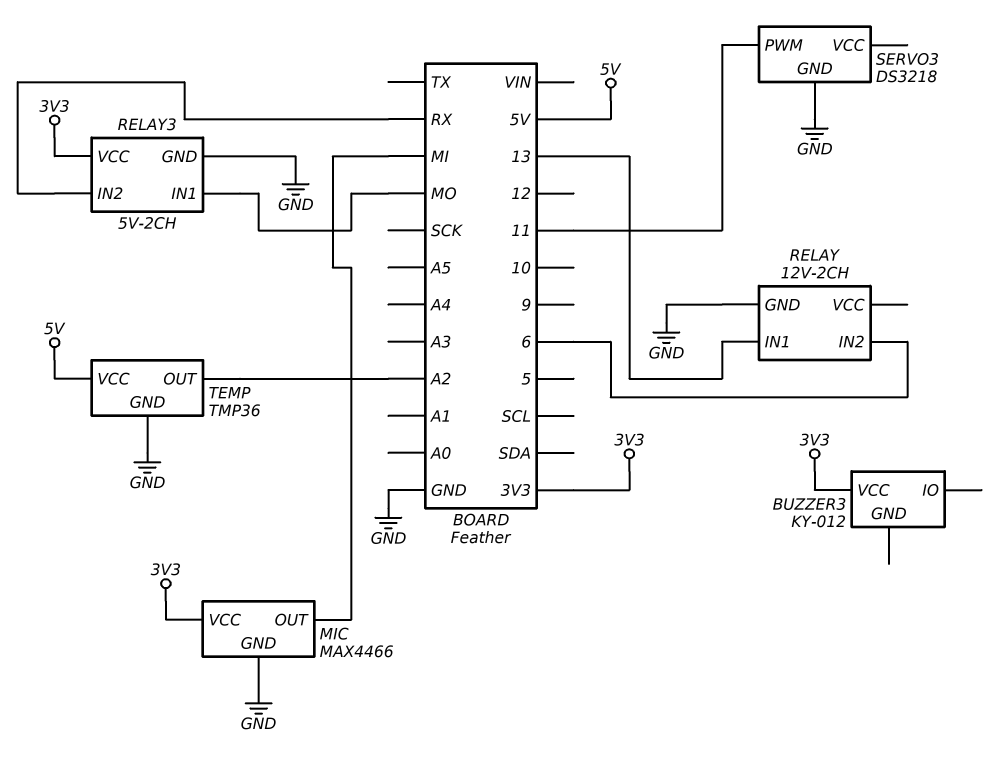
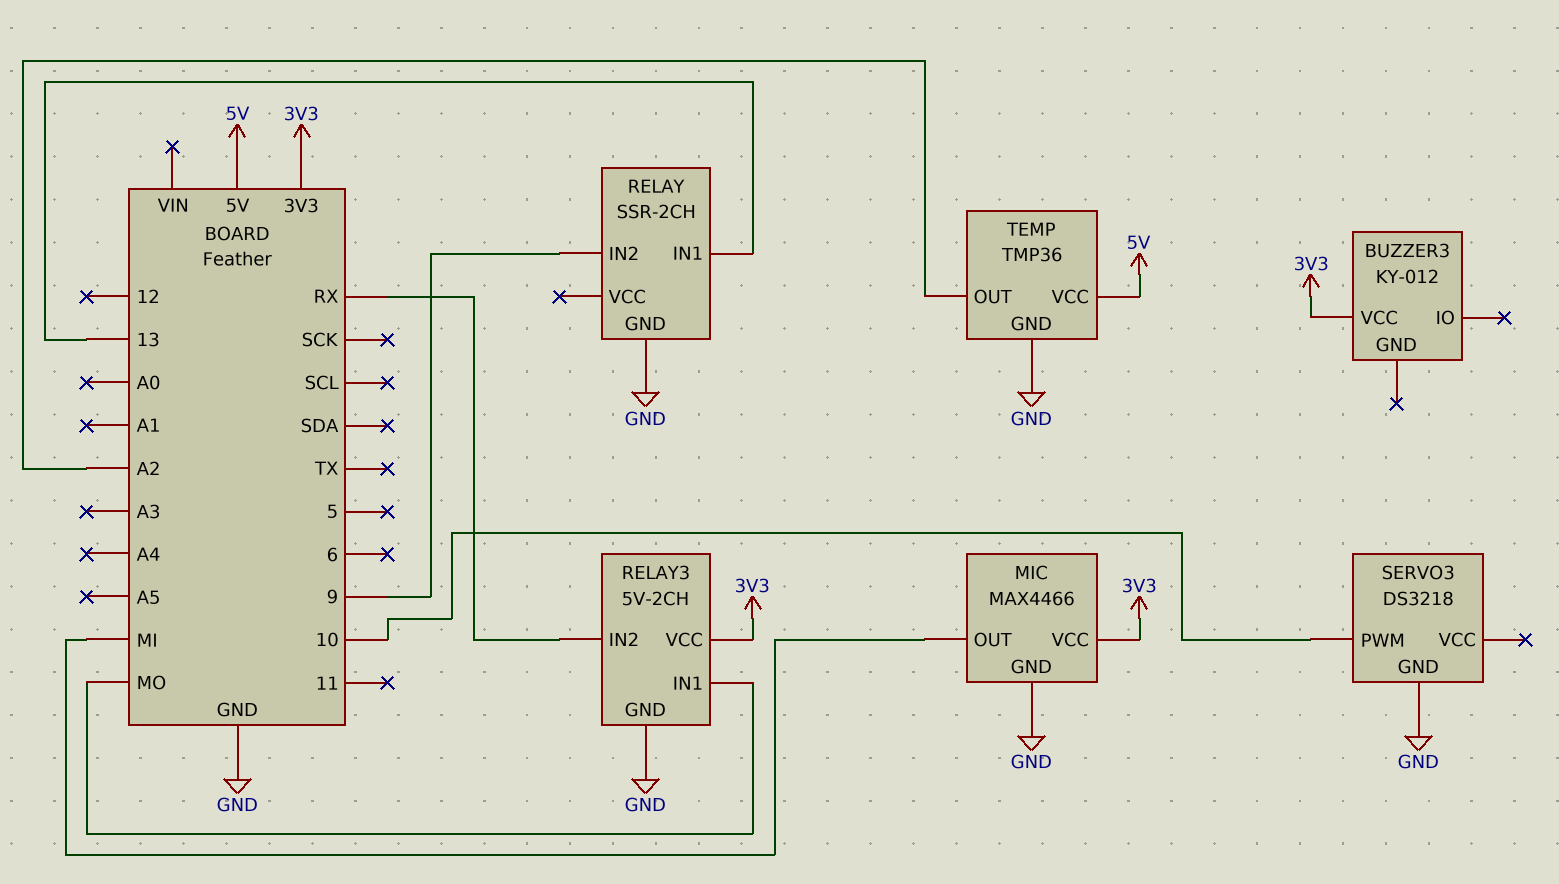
RELAY: 12V-2CH -> SSR-2CH
RELAY pin IN2: 6 -> 9
SERVO3 pin PWM: 11 -> 10

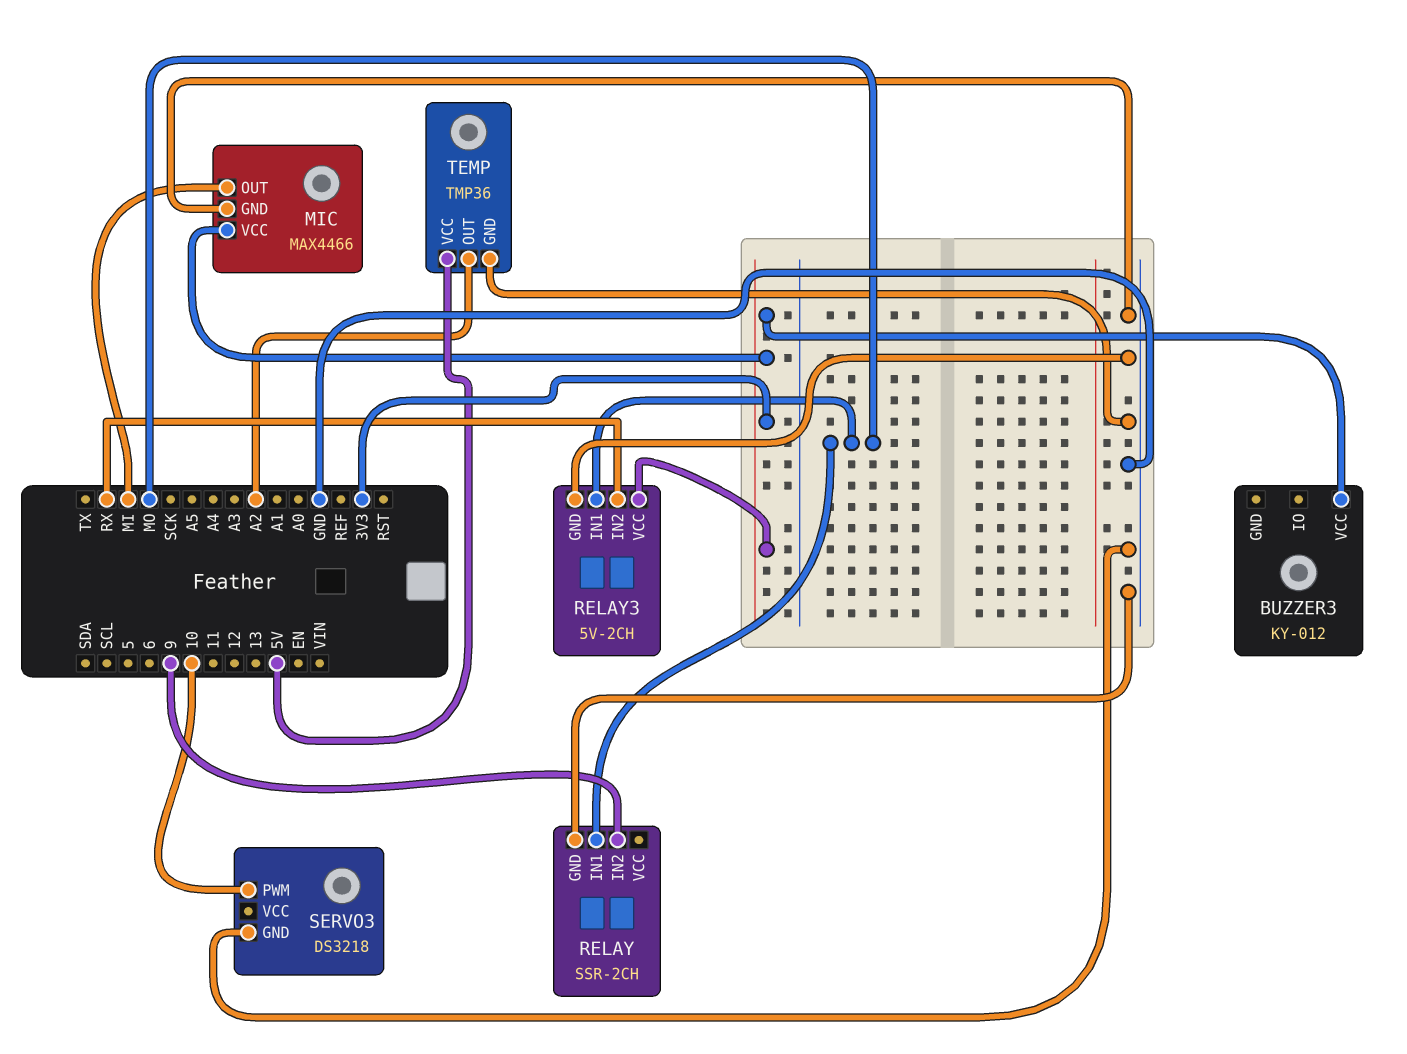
RELAY pin IN1: 13 -> MO

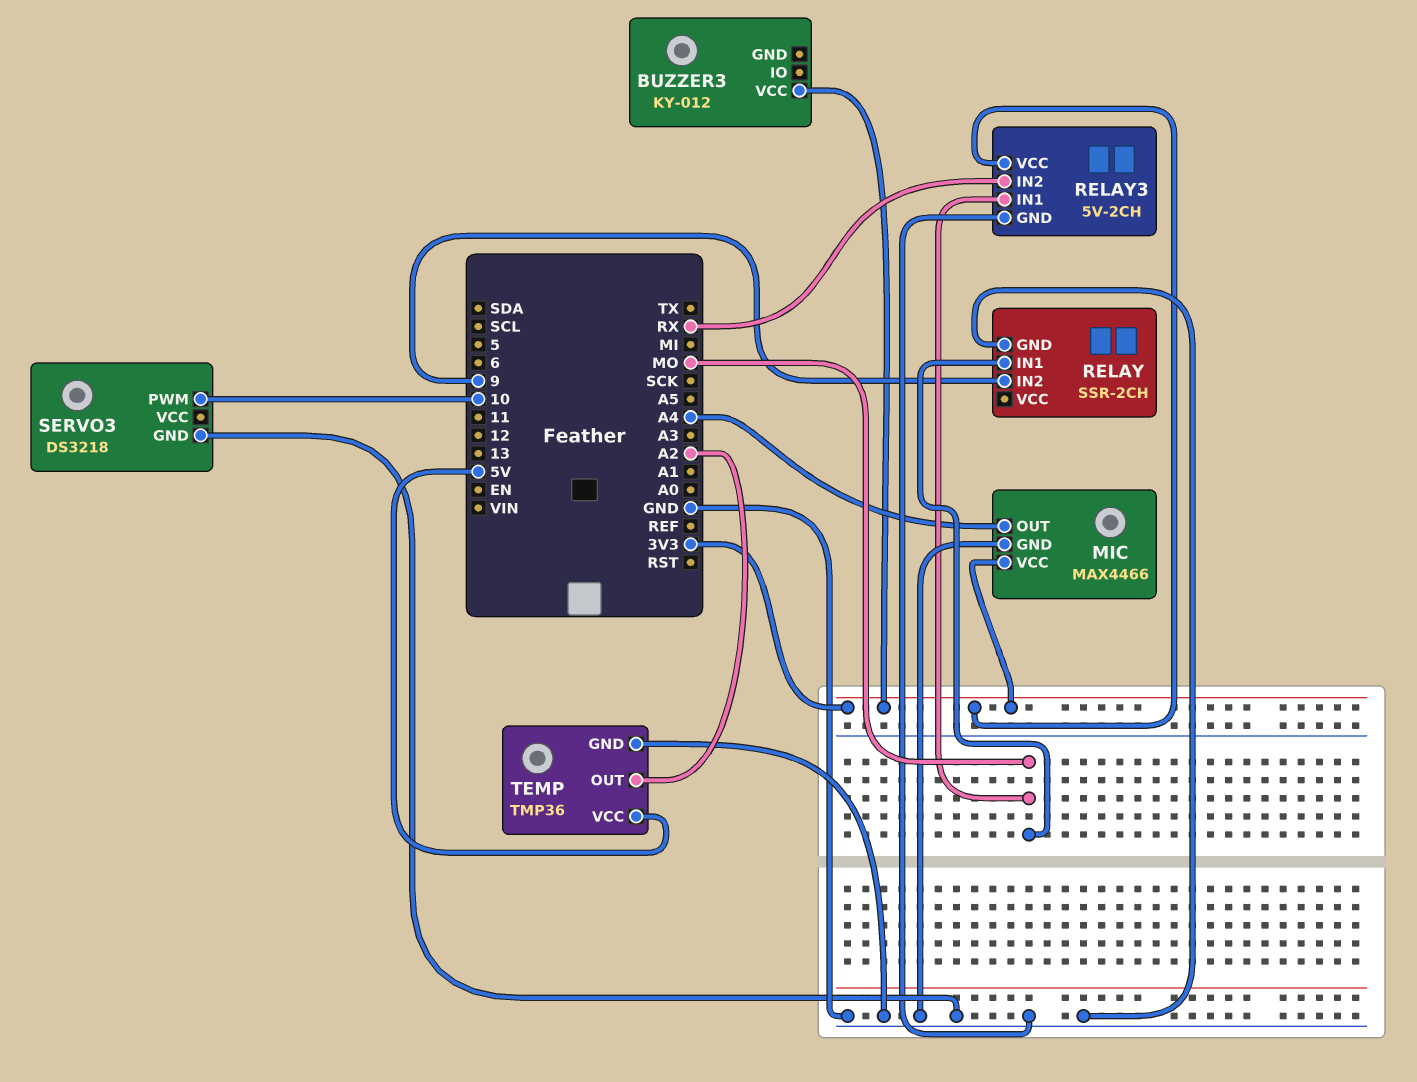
MIC pin OUT: MI -> A4

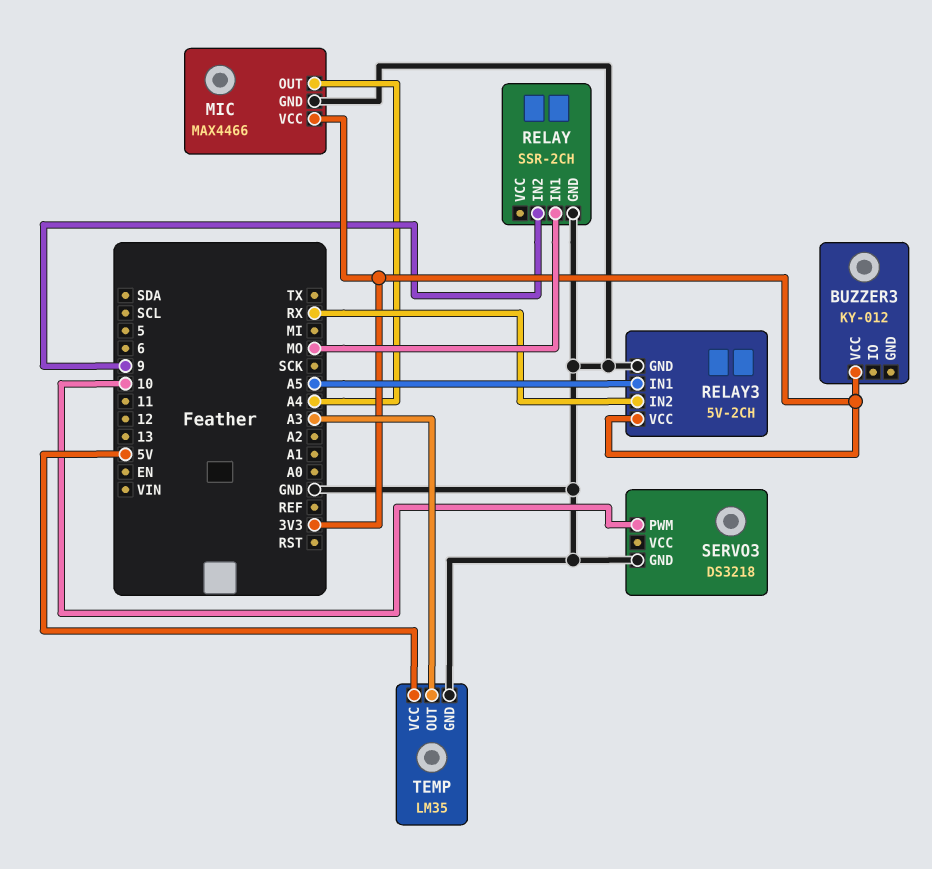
RELAY3 pin IN1: MO -> A5
TEMP: TMP36 -> LM35
TEMP pin OUT: A2 -> A3

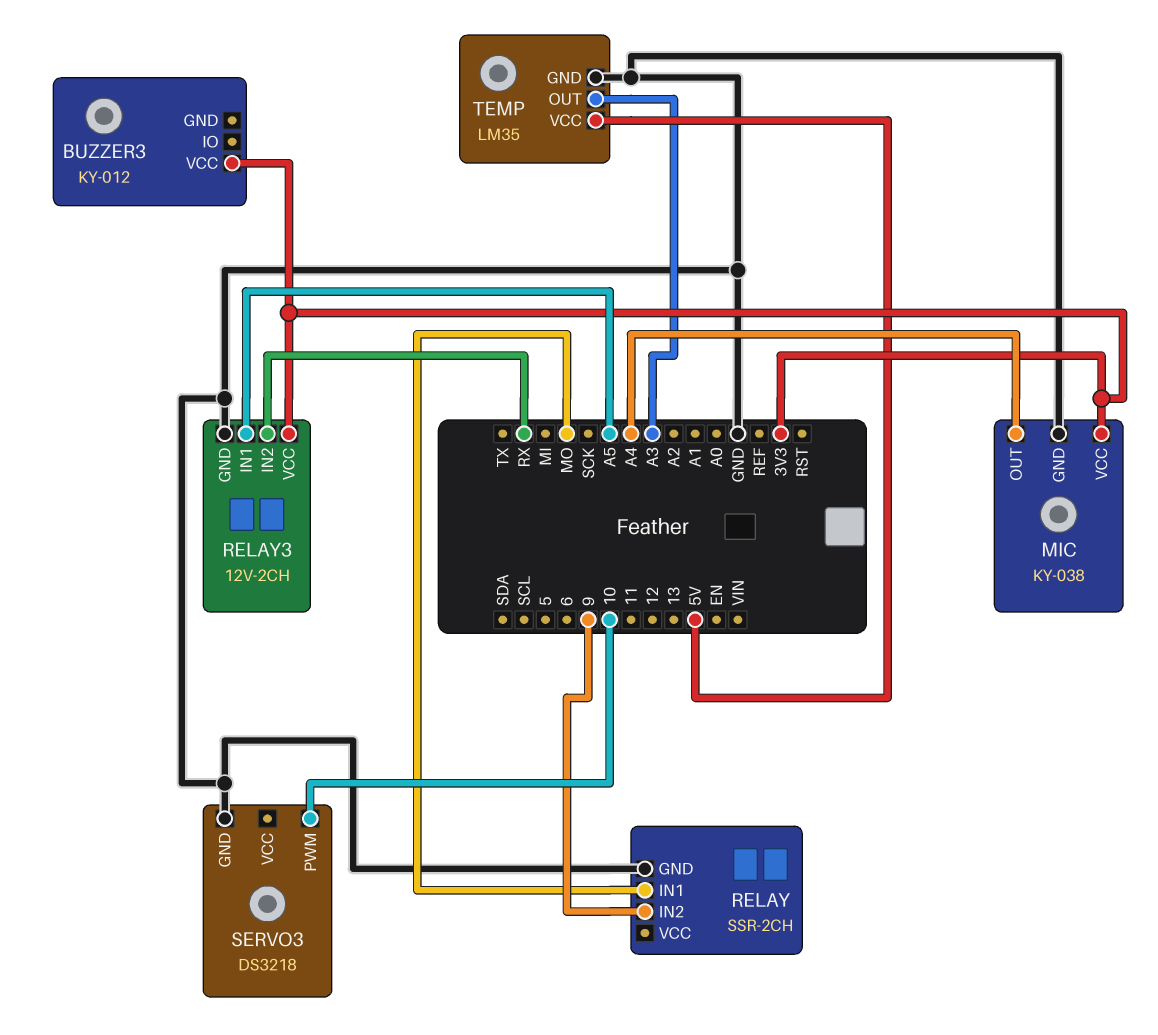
MIC: MAX4466 -> KY-038
RELAY3: 5V-2CH -> 12V-2CH

